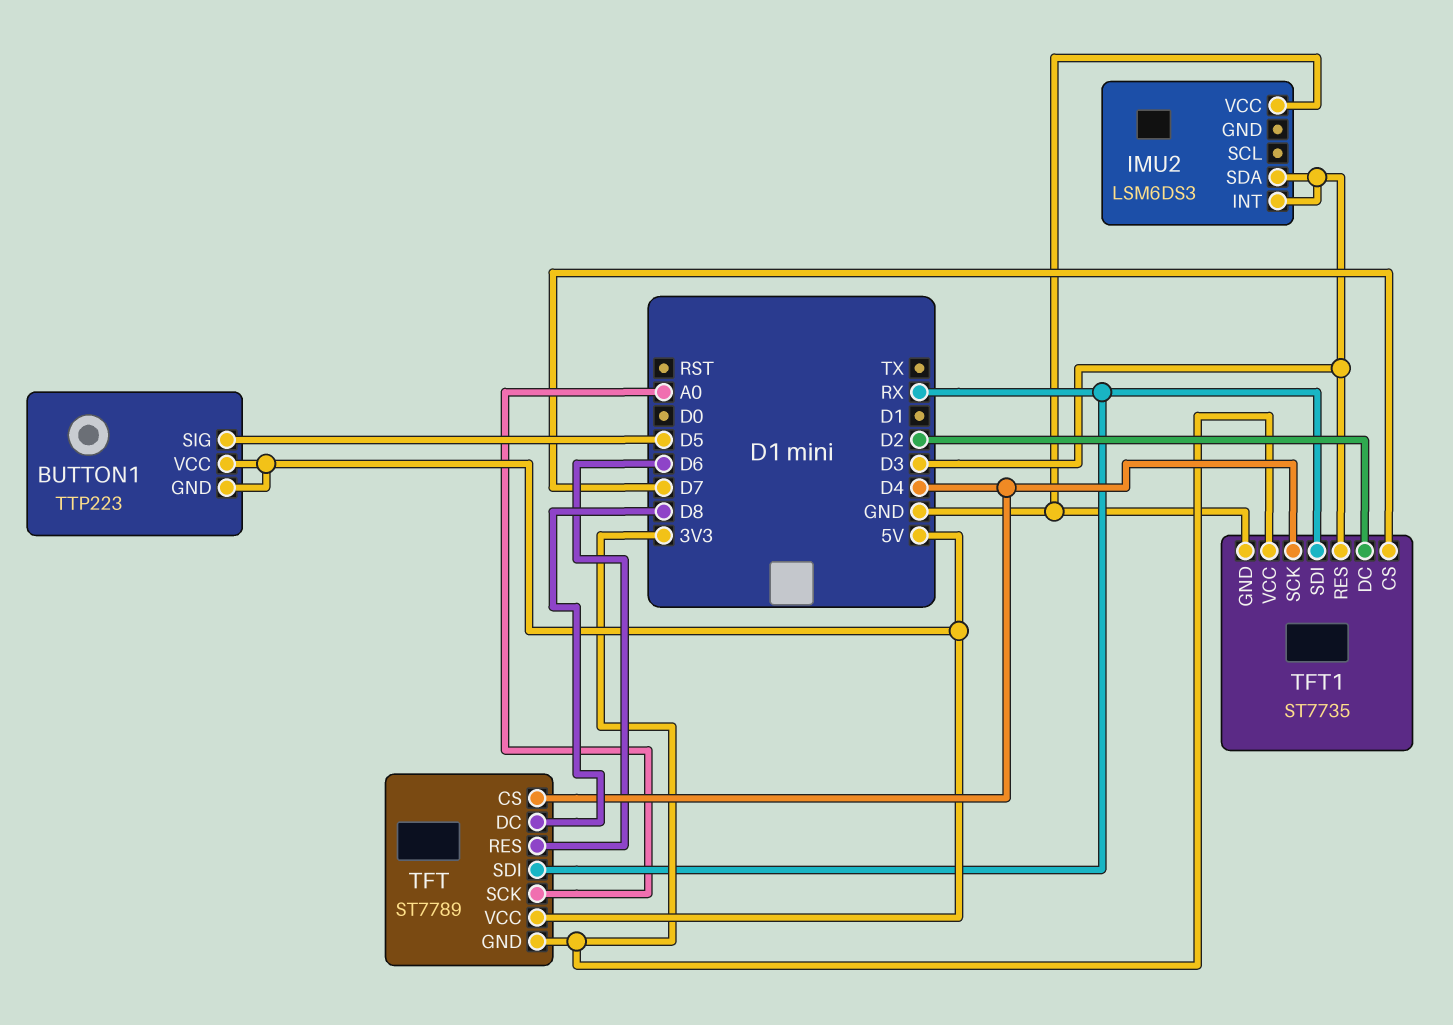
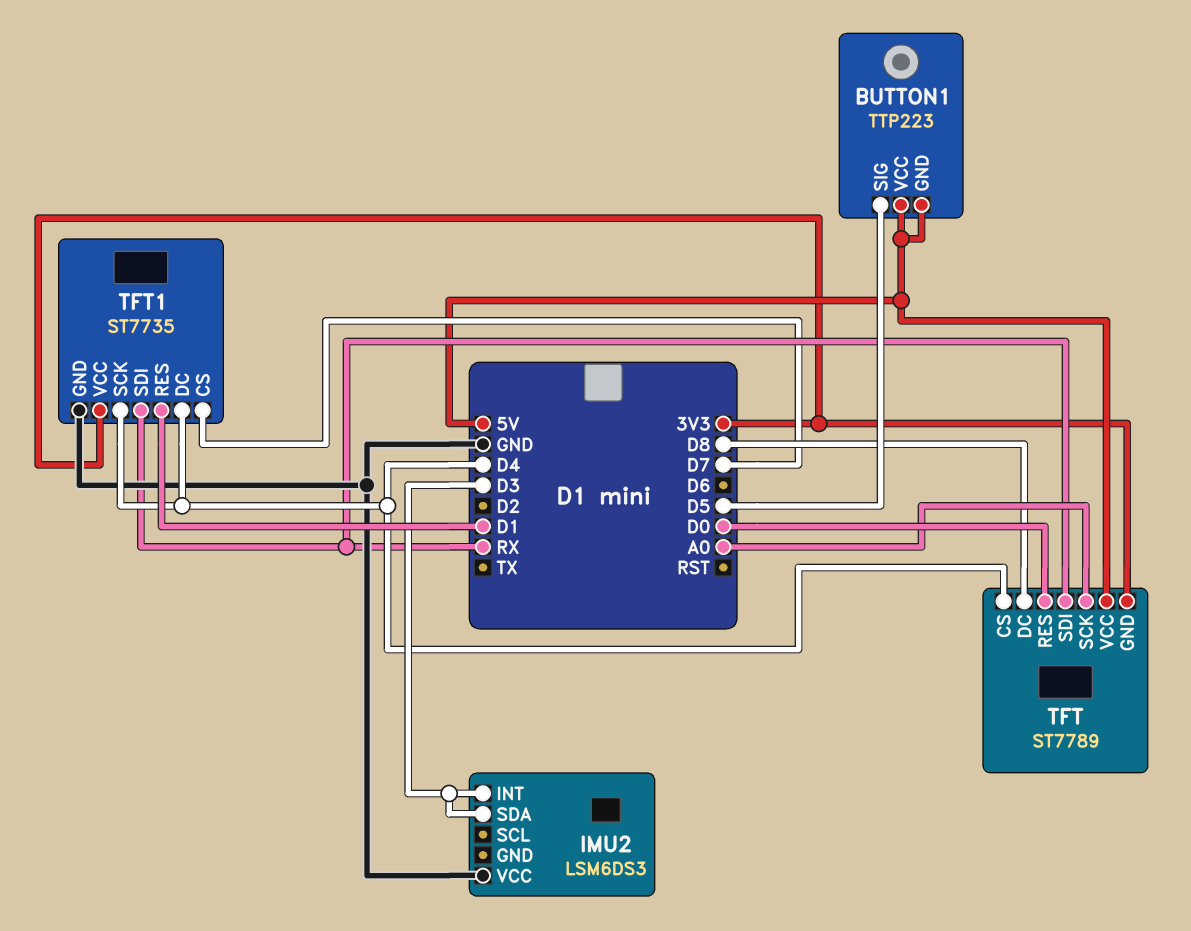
TFT pin RES: D6 -> D0
TFT1 pin DC: D2 -> D4
TFT1 pin RES: D3 -> D1

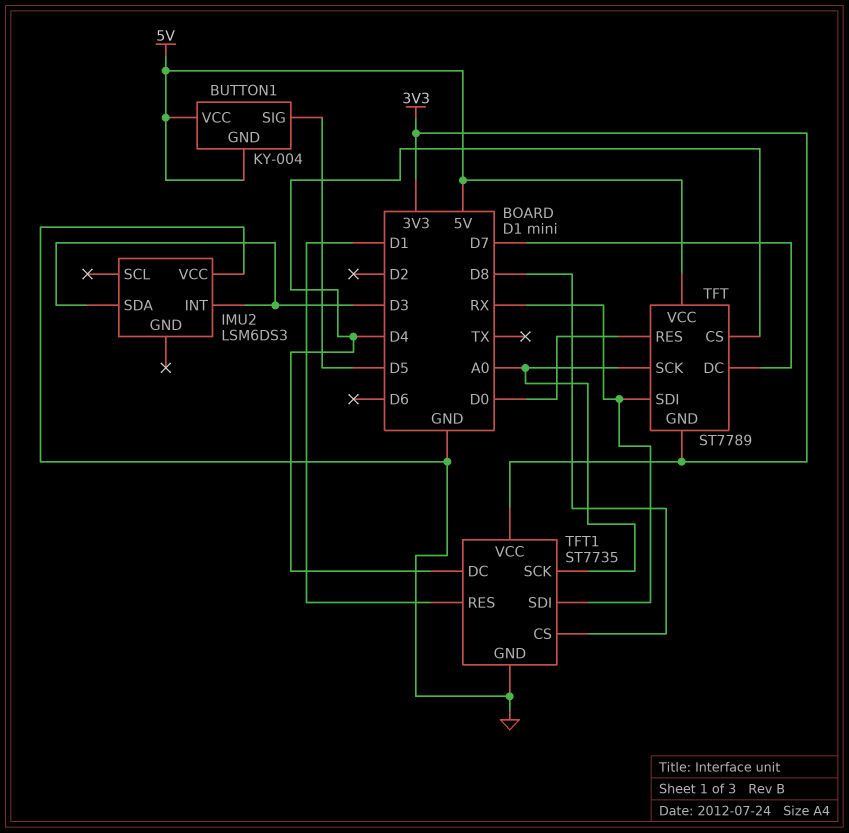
BUTTON1: TTP223 -> KY-004
TFT pin DC: D8 -> D7
TFT1 pin CS: D7 -> D8
TFT1 pin SCK: D4 -> A0

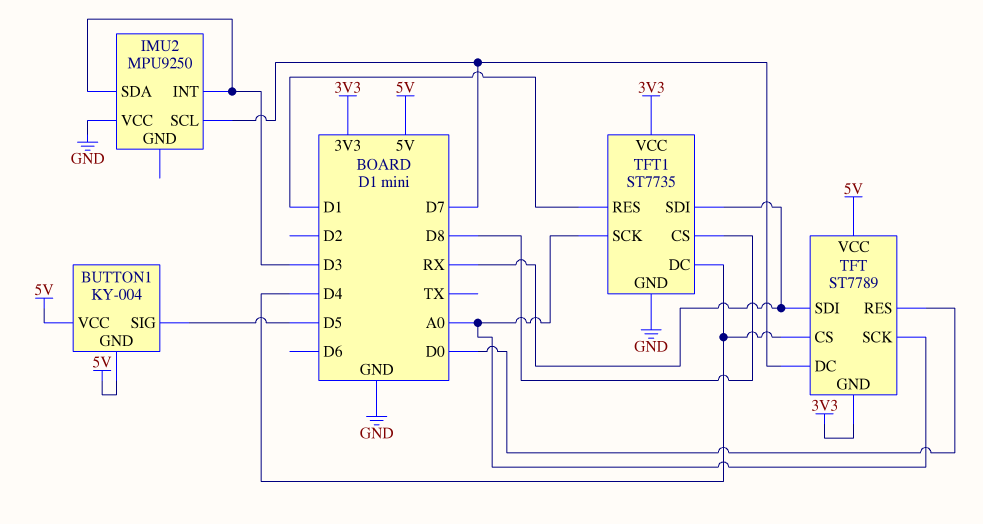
IMU2: LSM6DS3 -> MPU9250
IMU2 pin SCL: none -> D7

